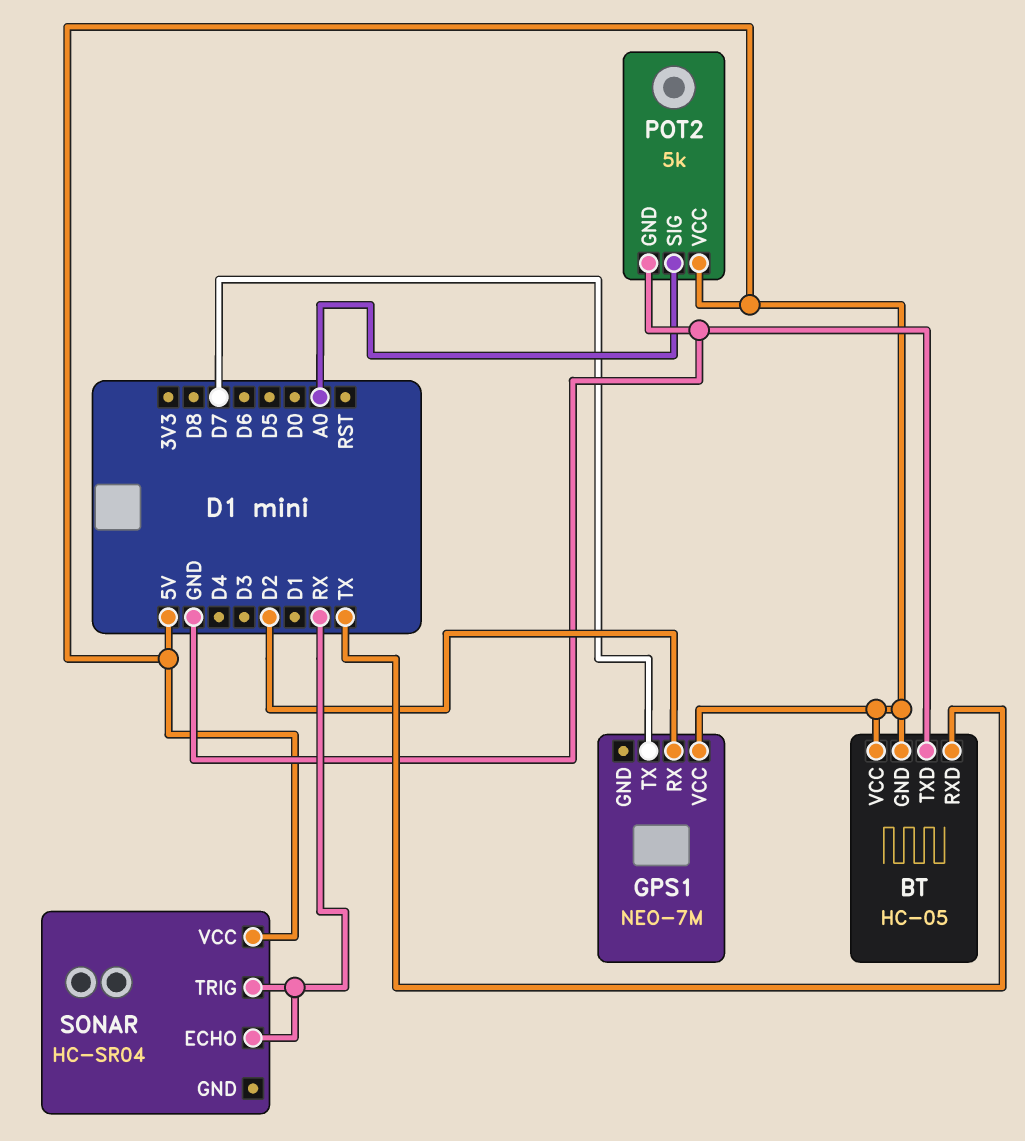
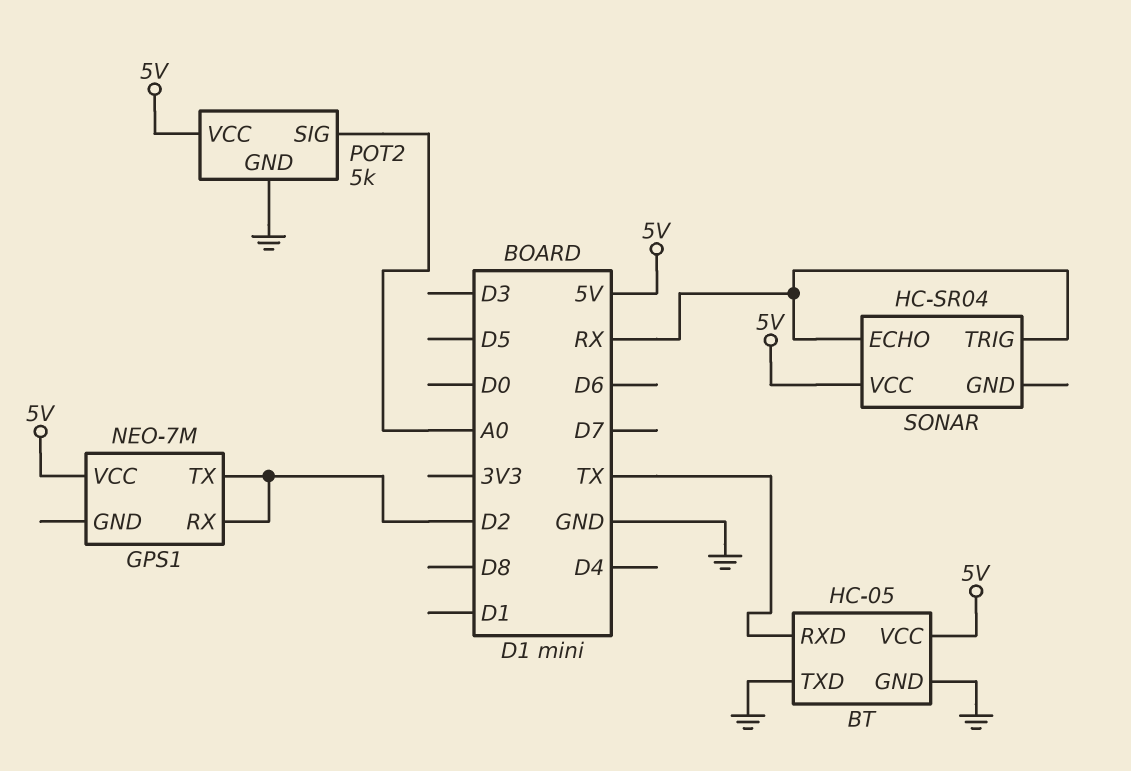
BT pin GND: 5V -> GND
GPS1 pin TX: D7 -> D2

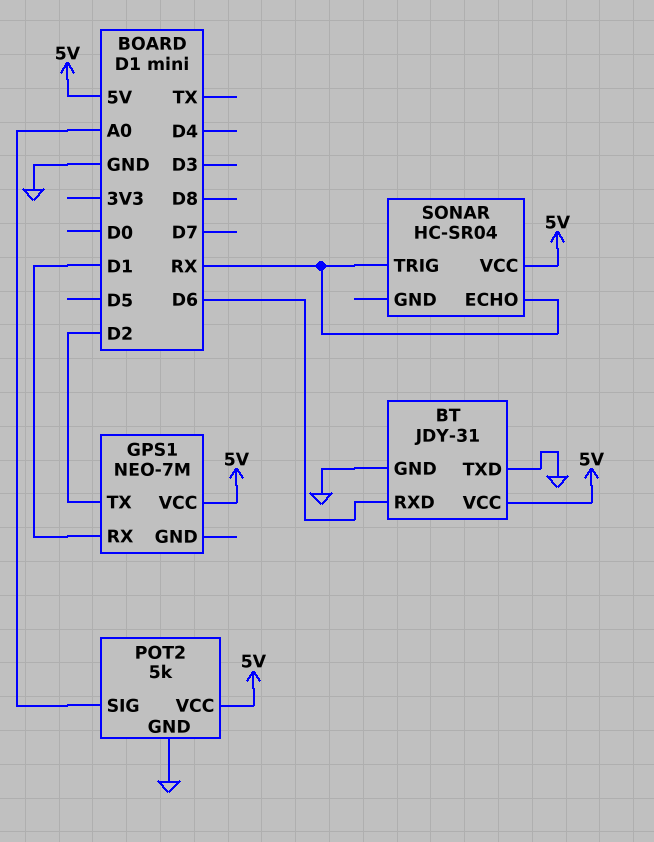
BT: HC-05 -> JDY-31
BT pin RXD: TX -> D6
GPS1 pin RX: D2 -> D1

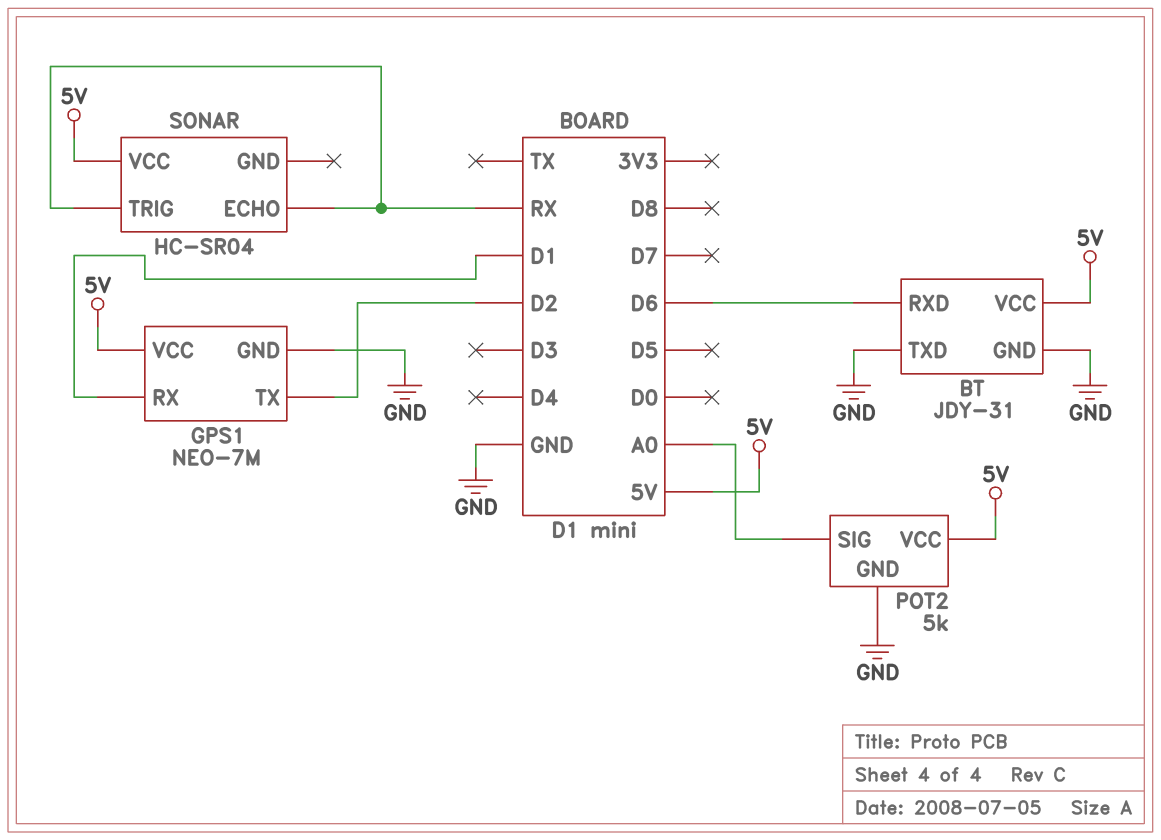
GPS1 pin GND: none -> GND

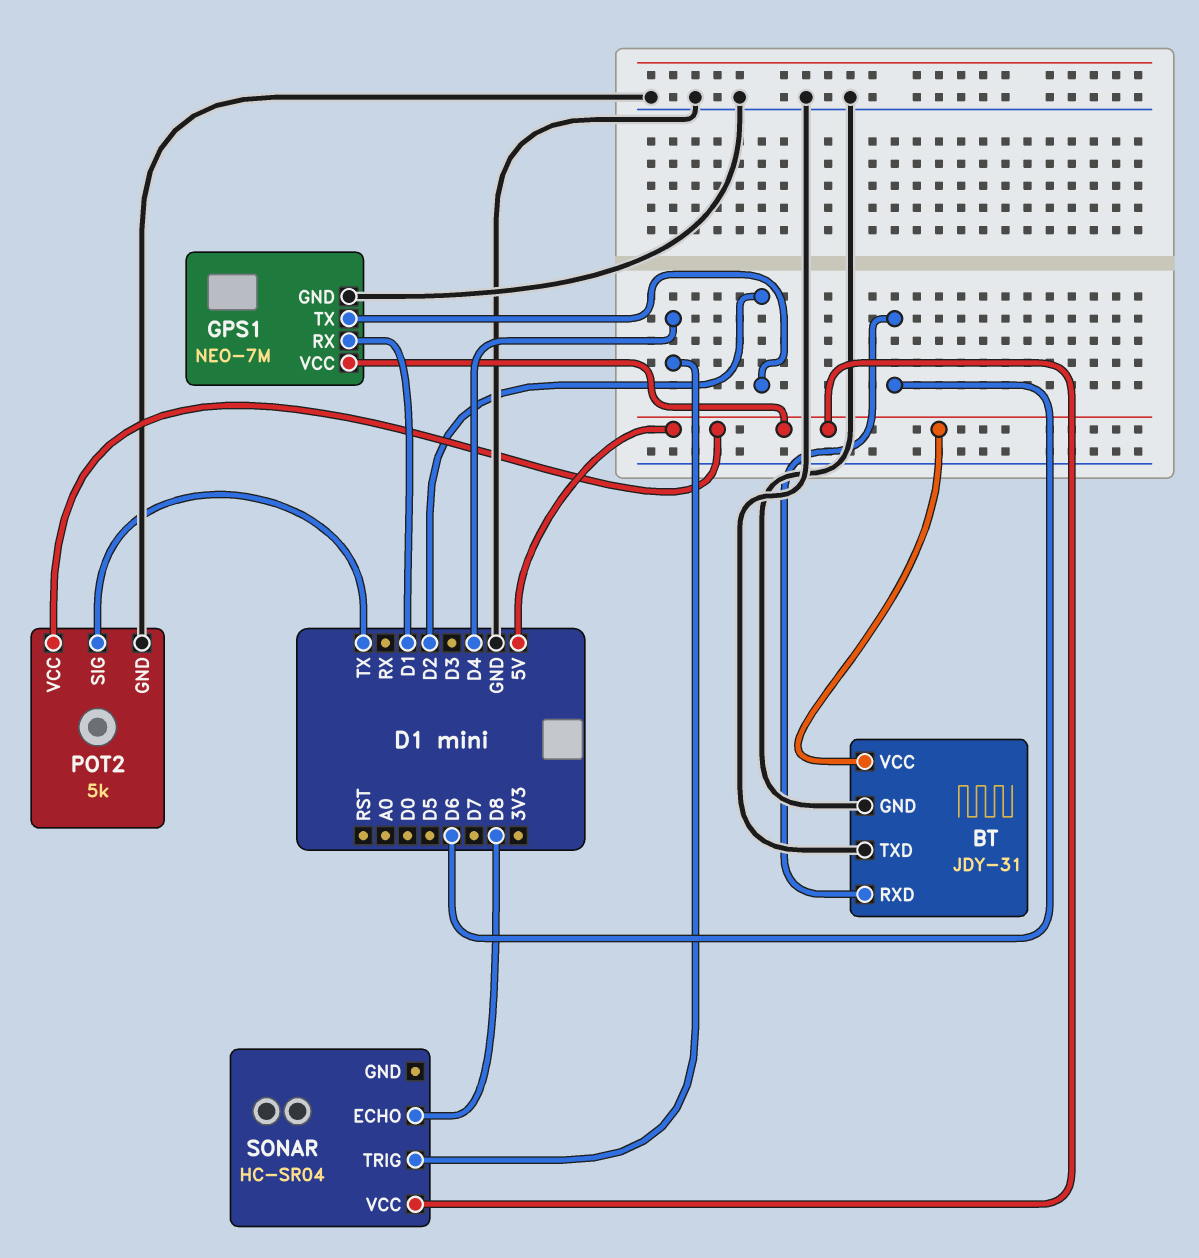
POT2 pin SIG: A0 -> TX
SONAR pin ECHO: RX -> D8
SONAR pin TRIG: RX -> D4

